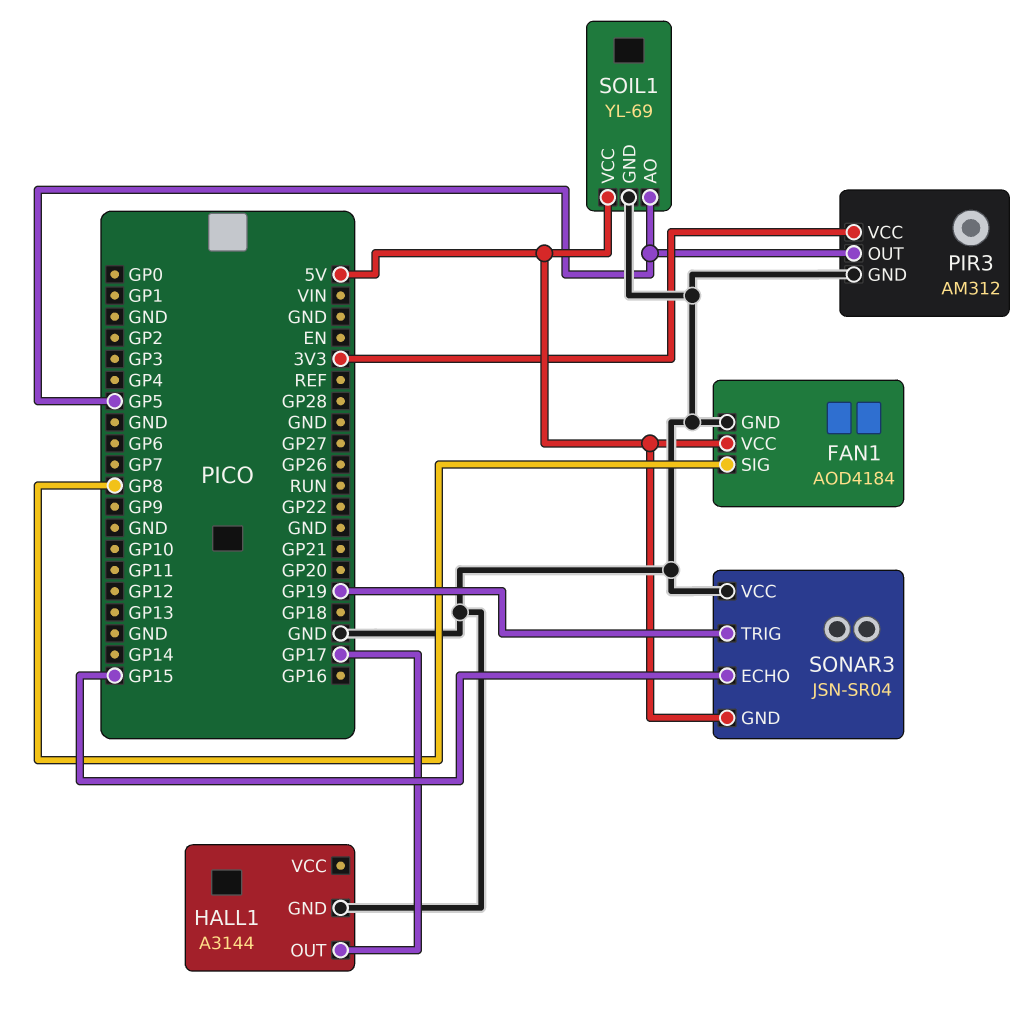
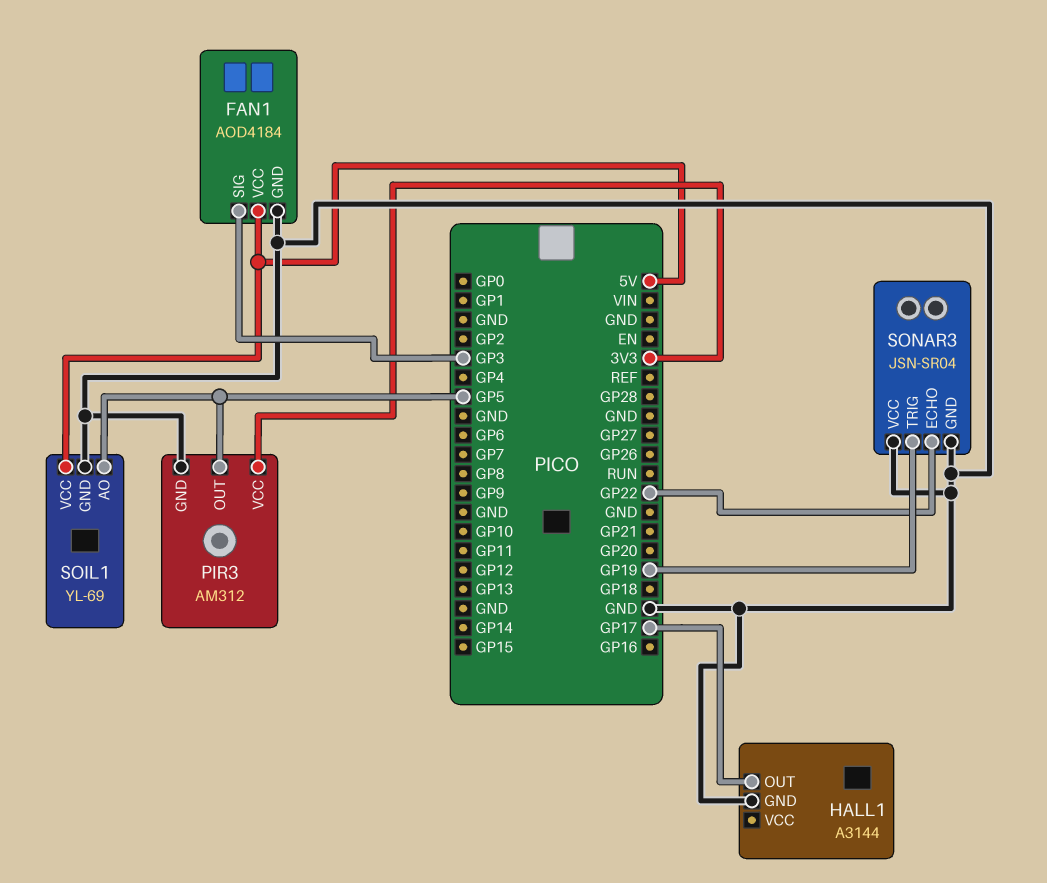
FAN1 pin SIG: GP8 -> GP3
SONAR3 pin ECHO: GP15 -> GP22
SONAR3 pin GND: 5V -> GND

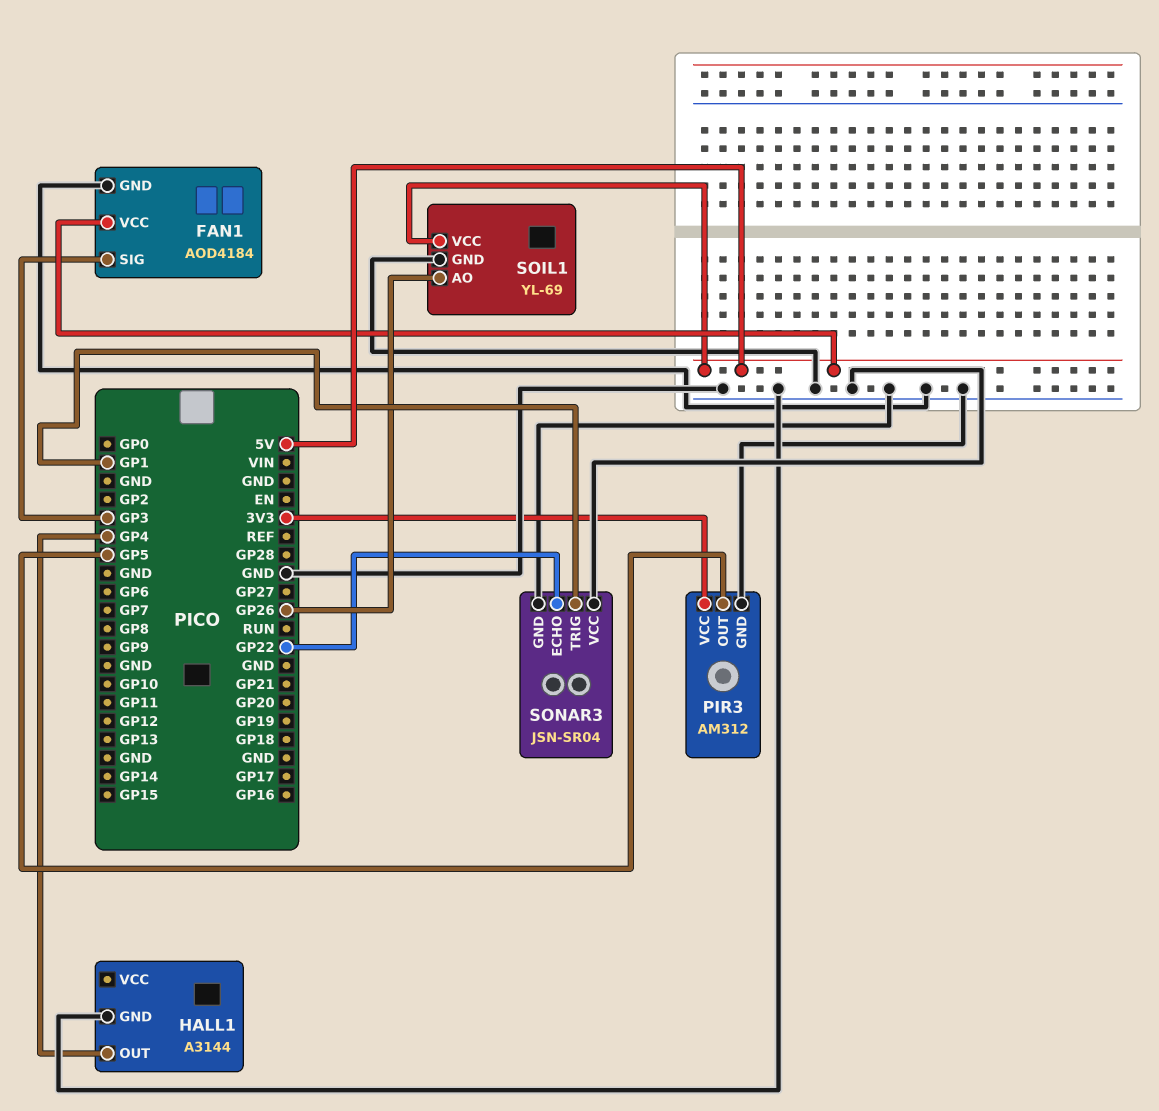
HALL1 pin OUT: GP17 -> GP4
SOIL1 pin AO: GP5 -> GP26
SONAR3 pin TRIG: GP19 -> GP1

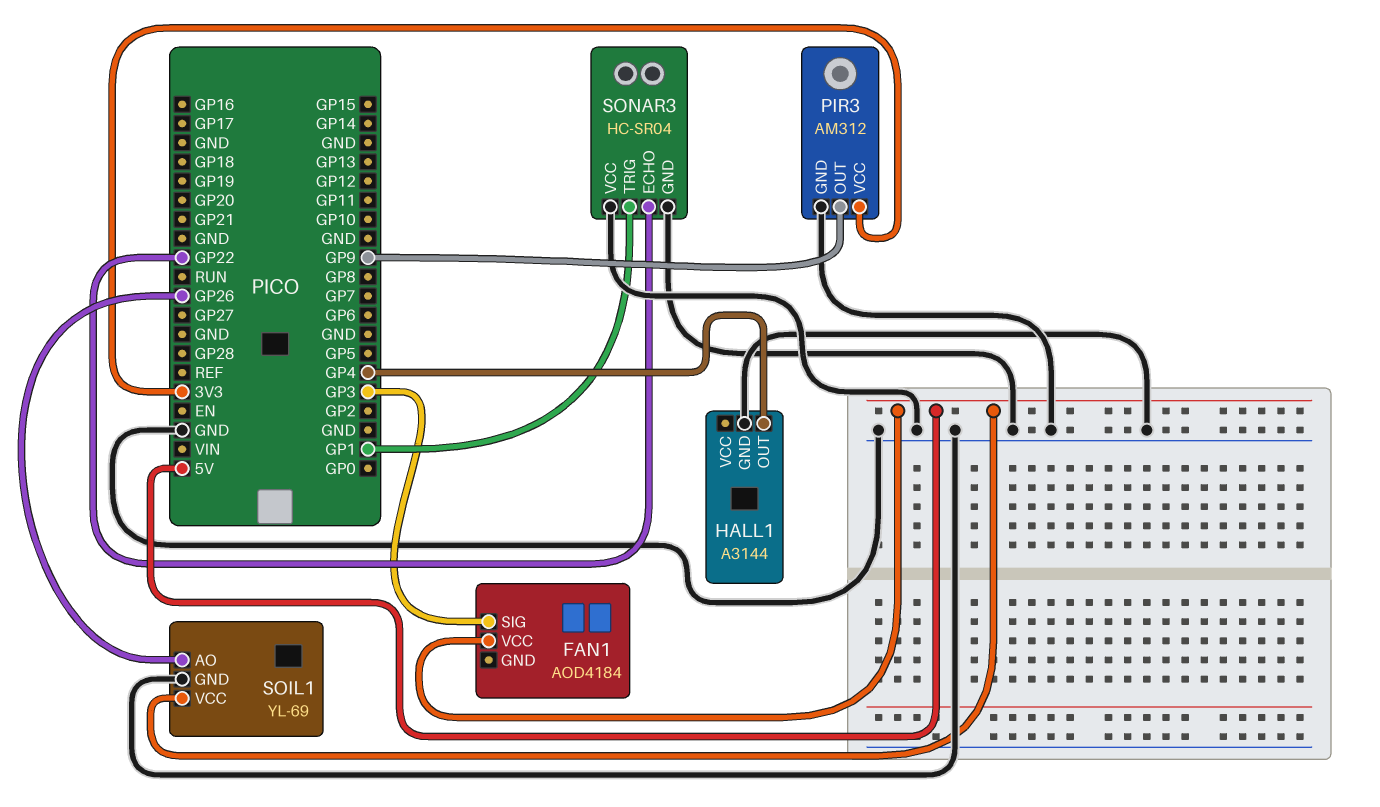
FAN1 pin GND: GND -> none
PIR3 pin OUT: GP5 -> GP9
SONAR3: JSN-SR04 -> HC-SR04

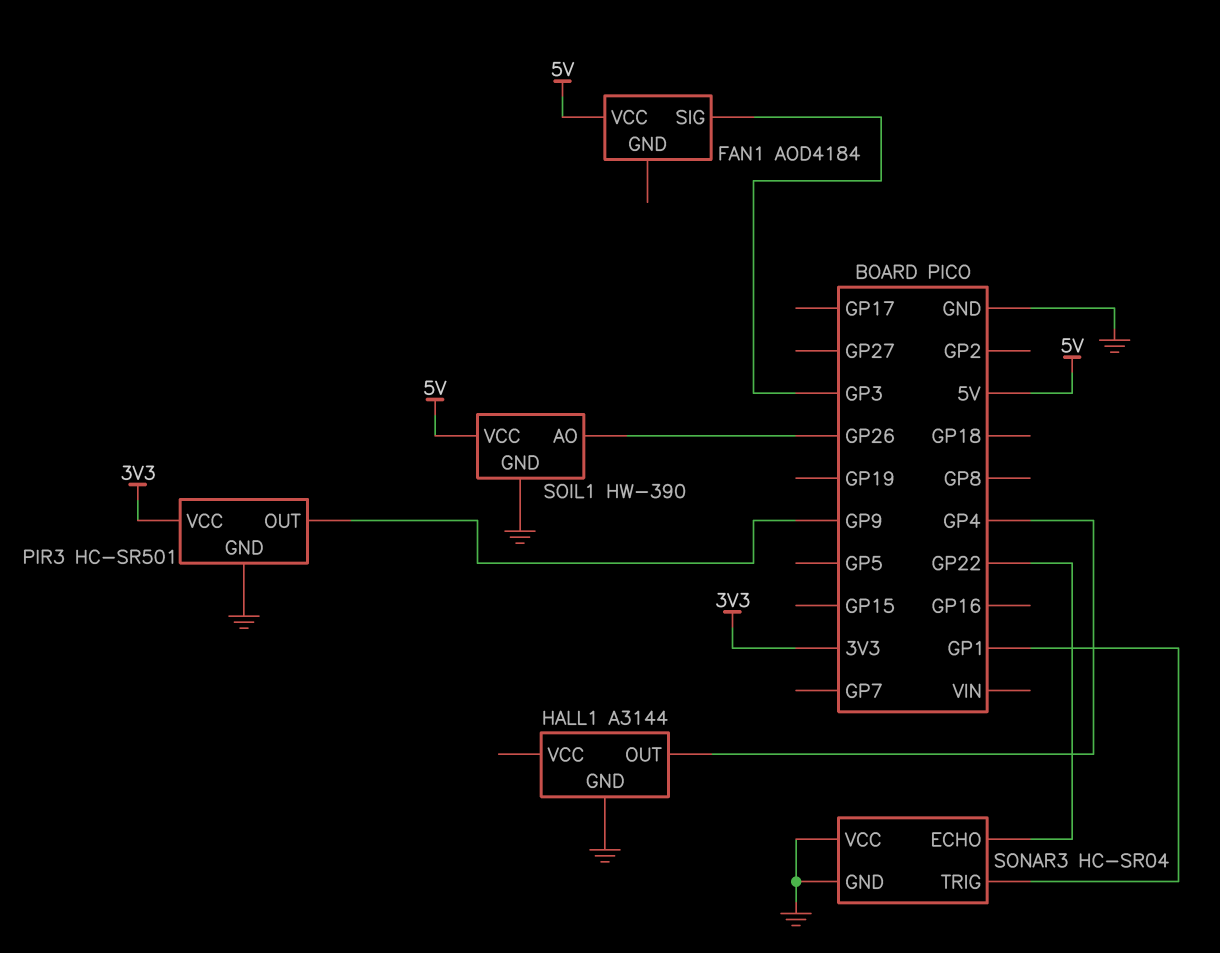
PIR3: AM312 -> HC-SR501
SOIL1: YL-69 -> HW-390

